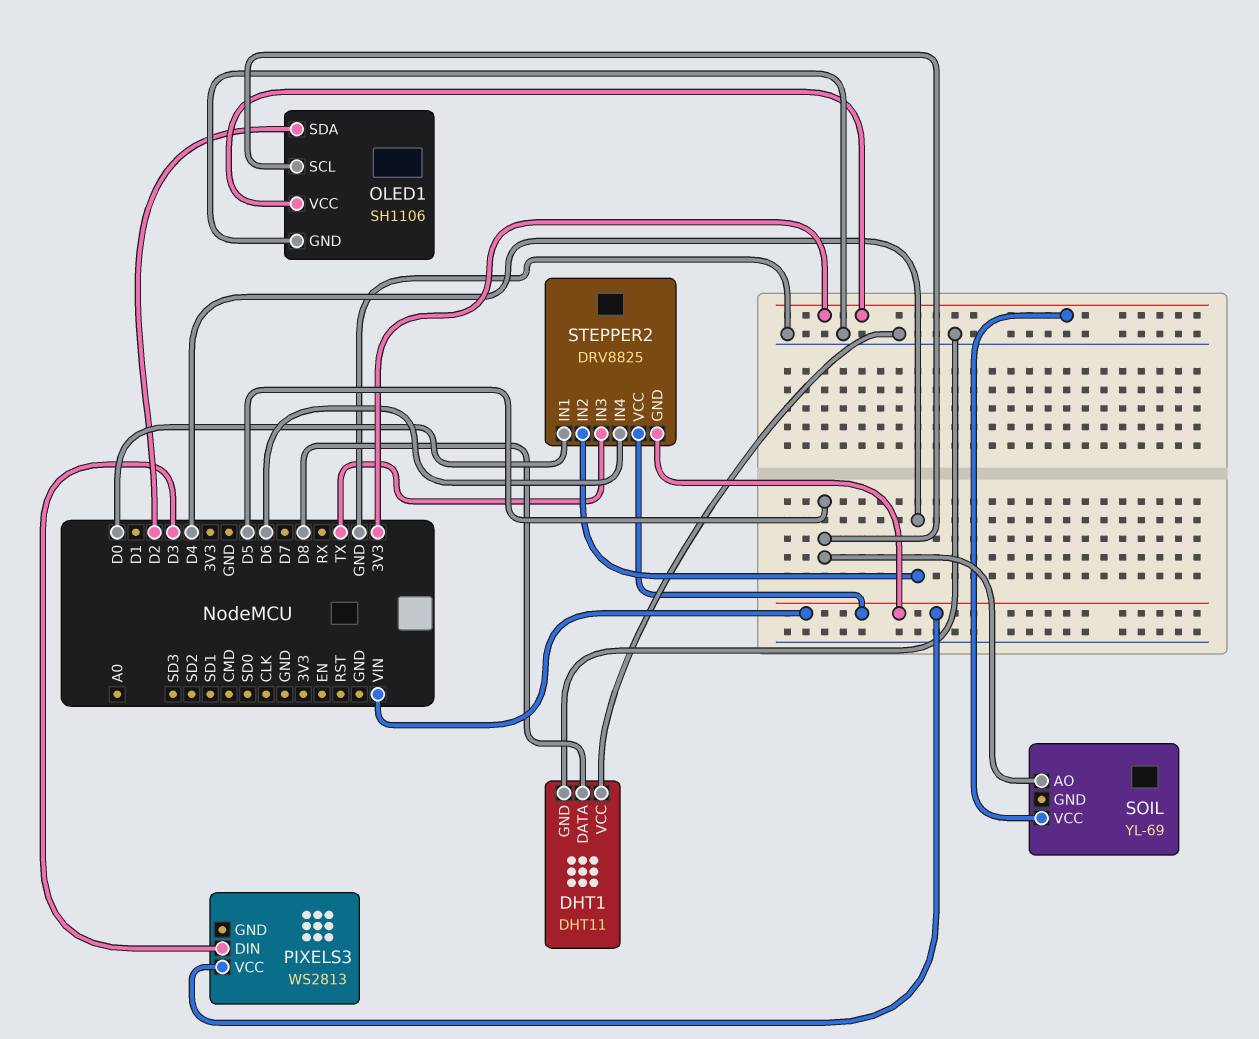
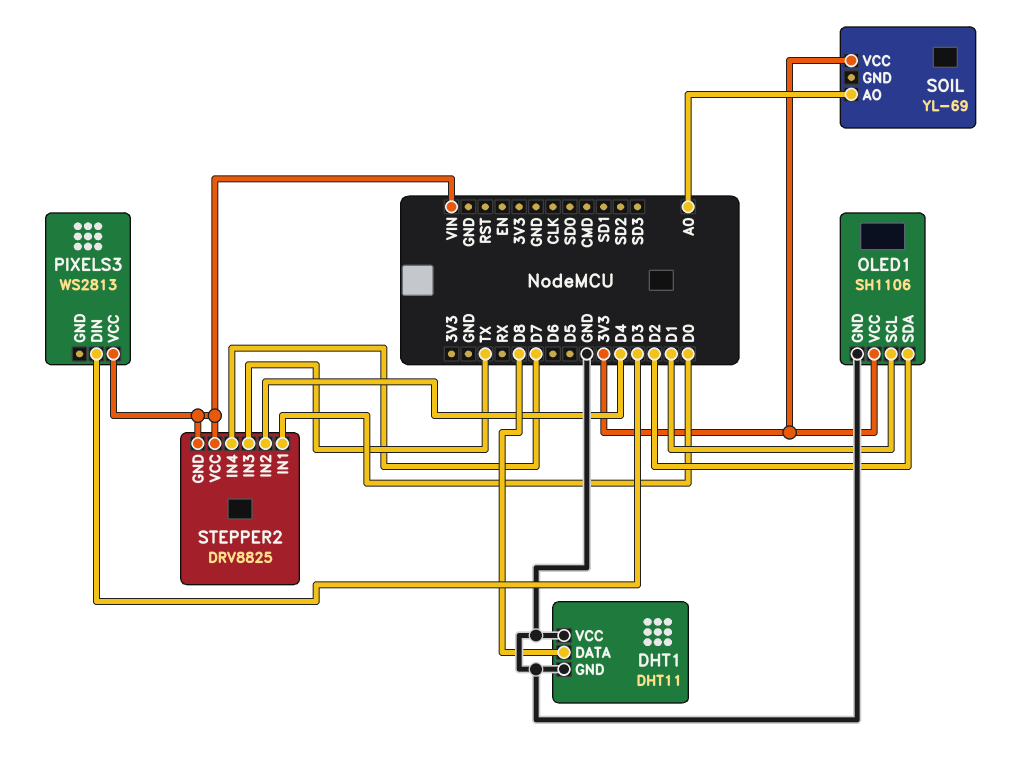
OLED1 pin SCL: D5 -> D1
SOIL pin AO: D5 -> A0
STEPPER2 pin IN4: D6 -> D7

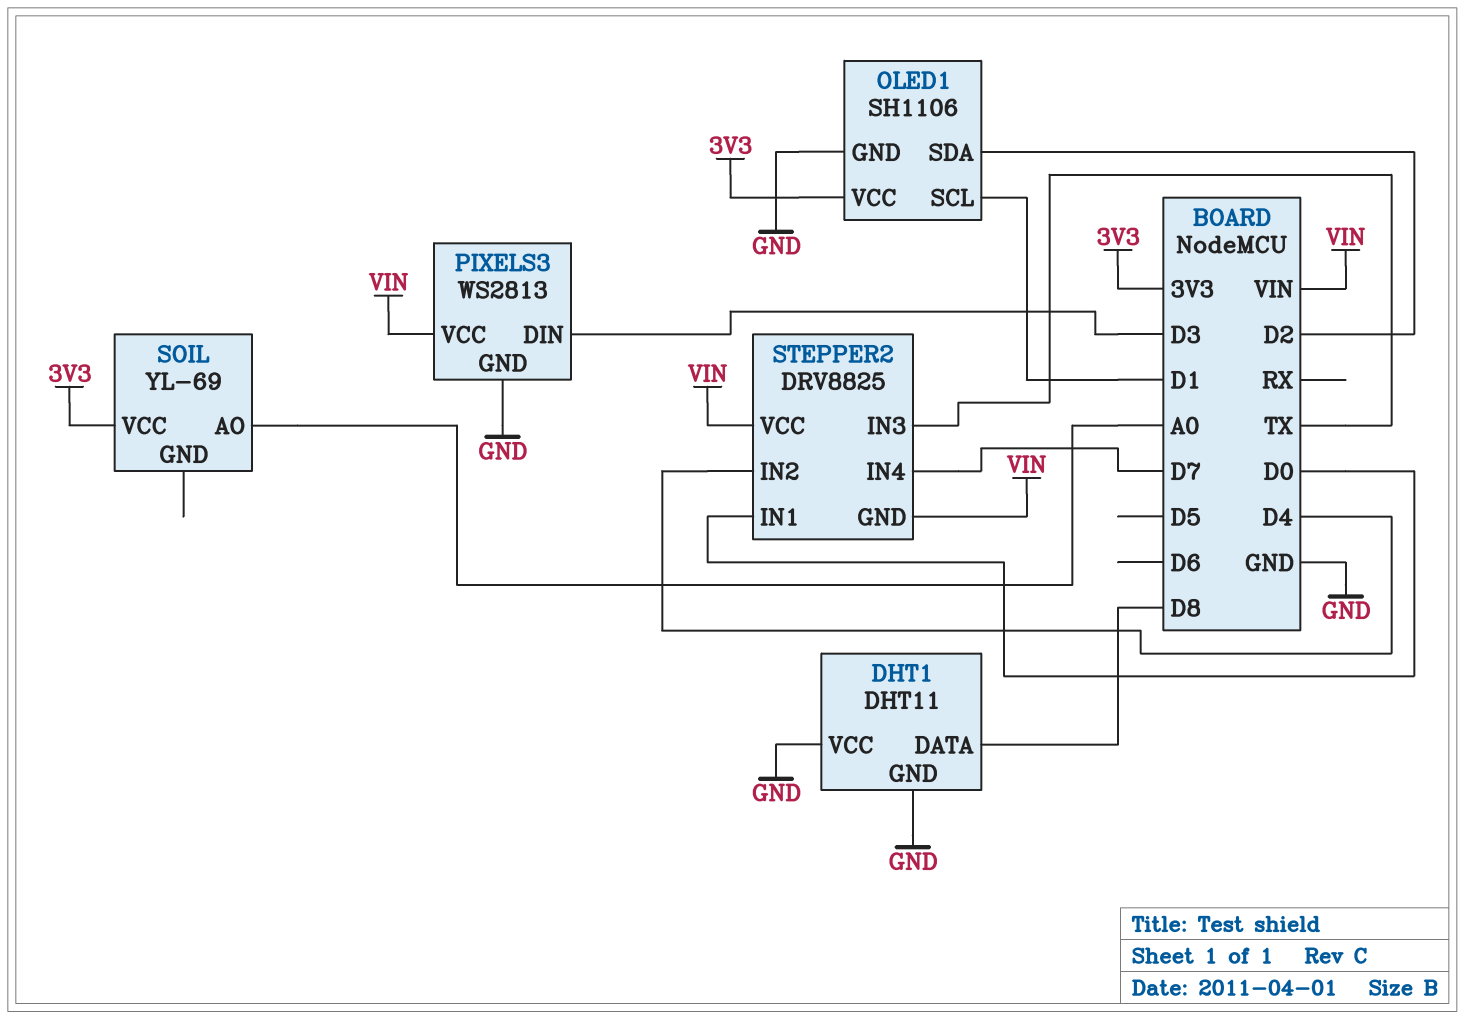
PIXELS3 pin GND: none -> GND

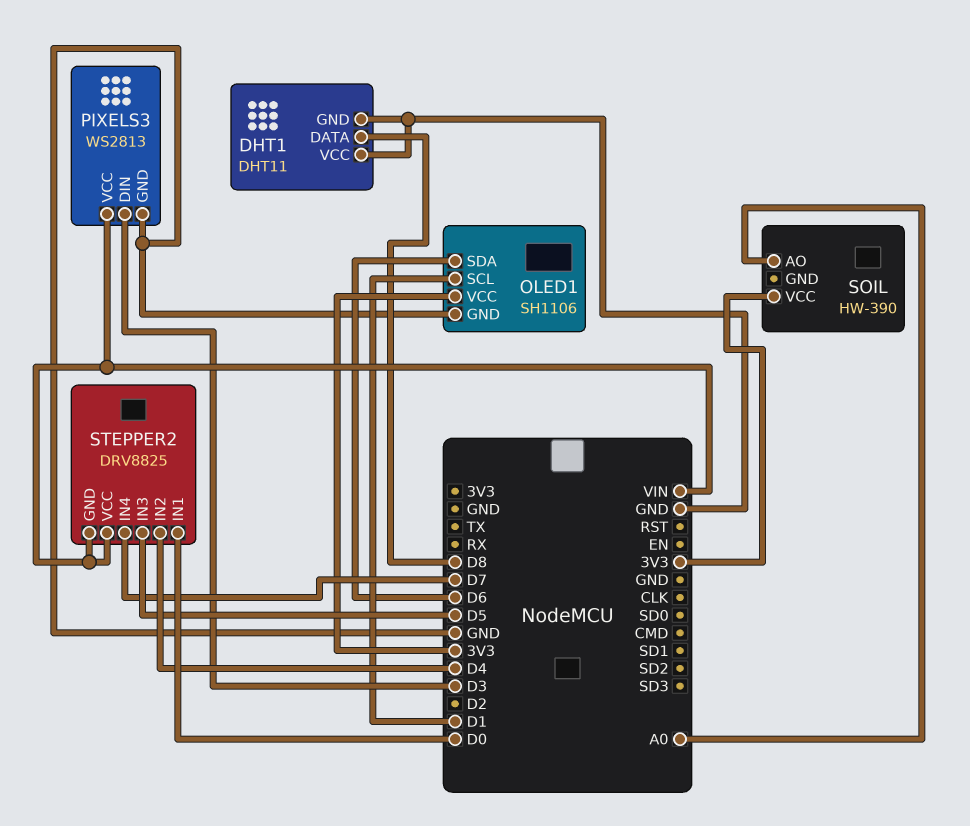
OLED1 pin SDA: D2 -> D6
SOIL: YL-69 -> HW-390
STEPPER2 pin IN3: TX -> D5

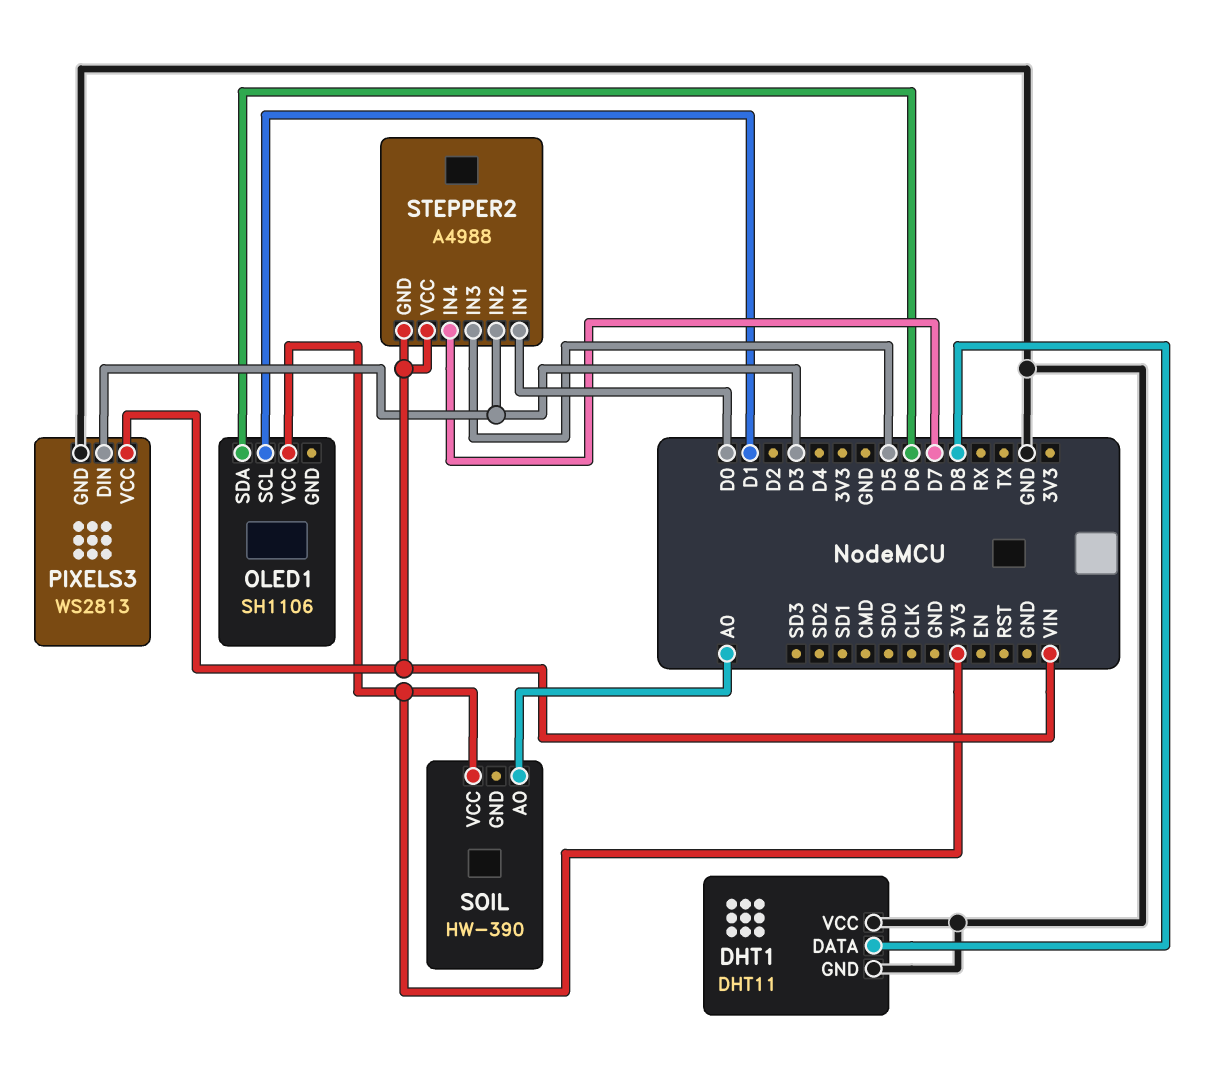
OLED1 pin GND: GND -> none
STEPPER2: DRV8825 -> A4988
STEPPER2 pin IN2: D4 -> D3

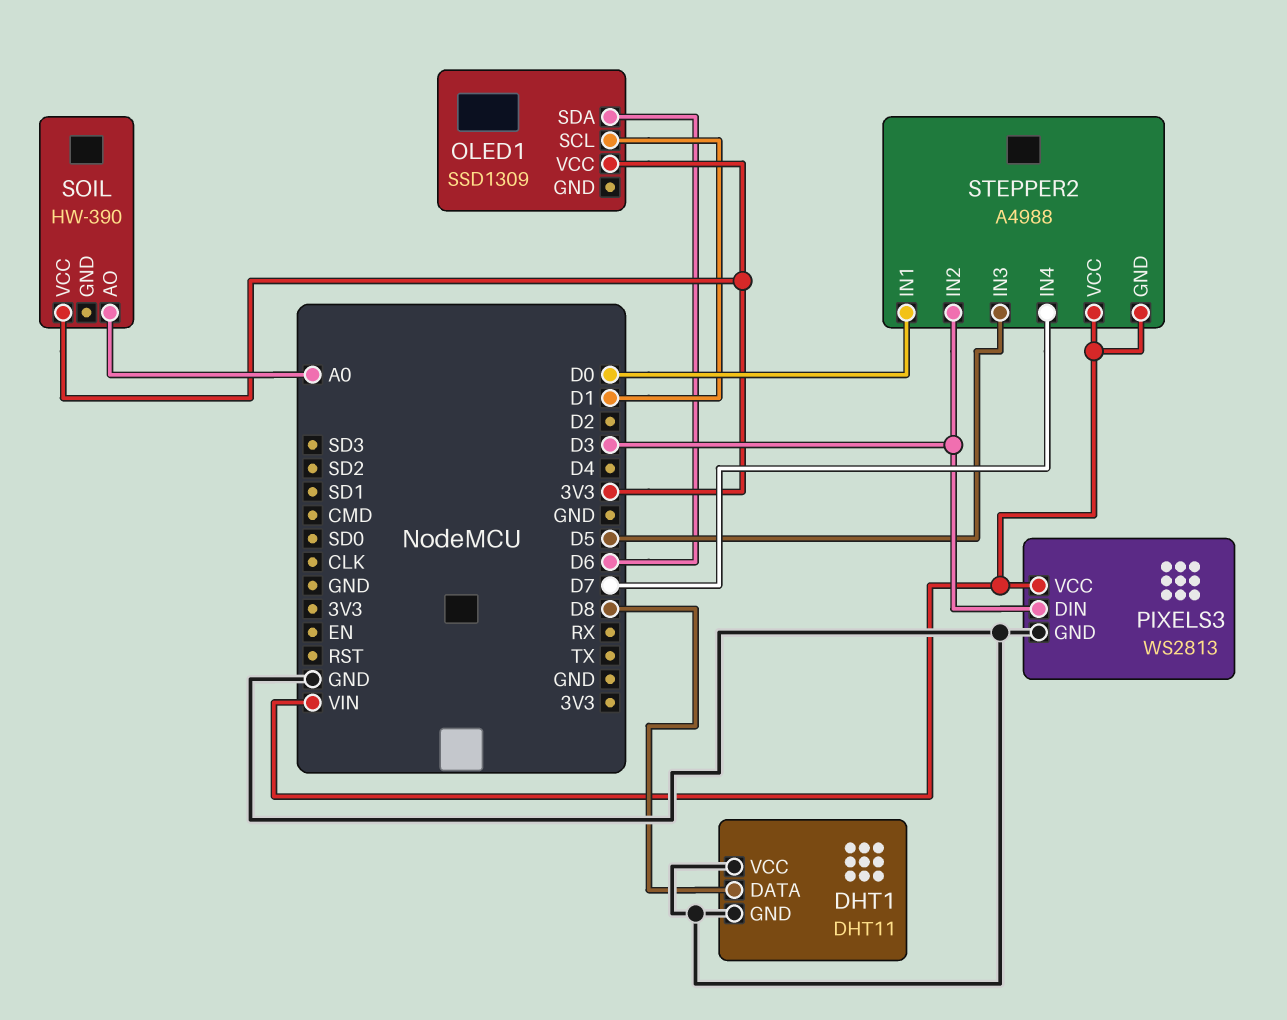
OLED1: SH1106 -> SSD1309

